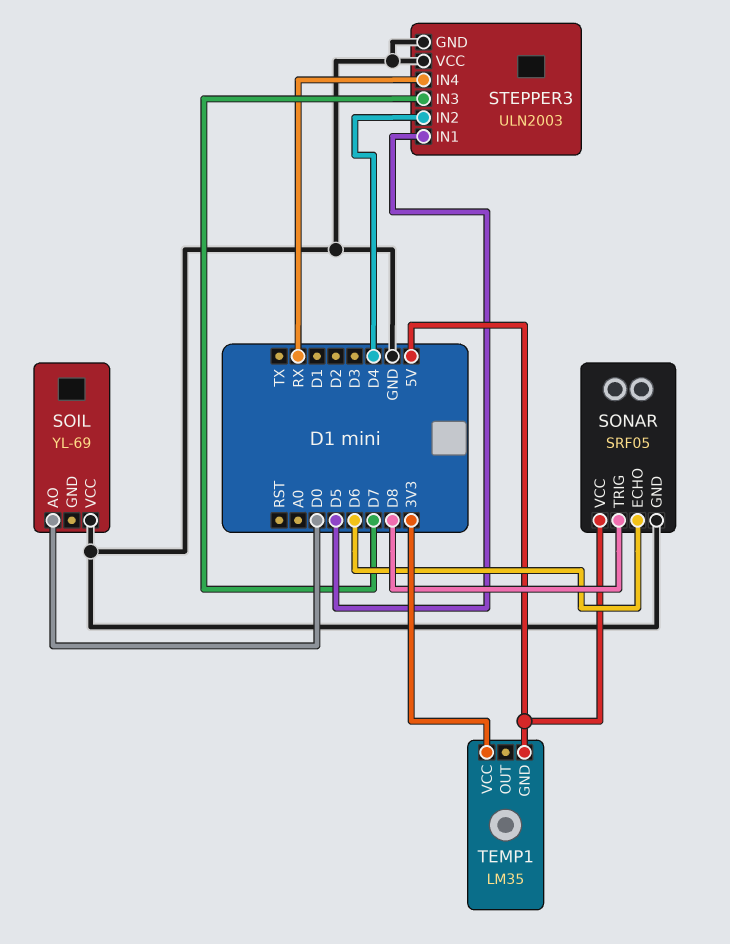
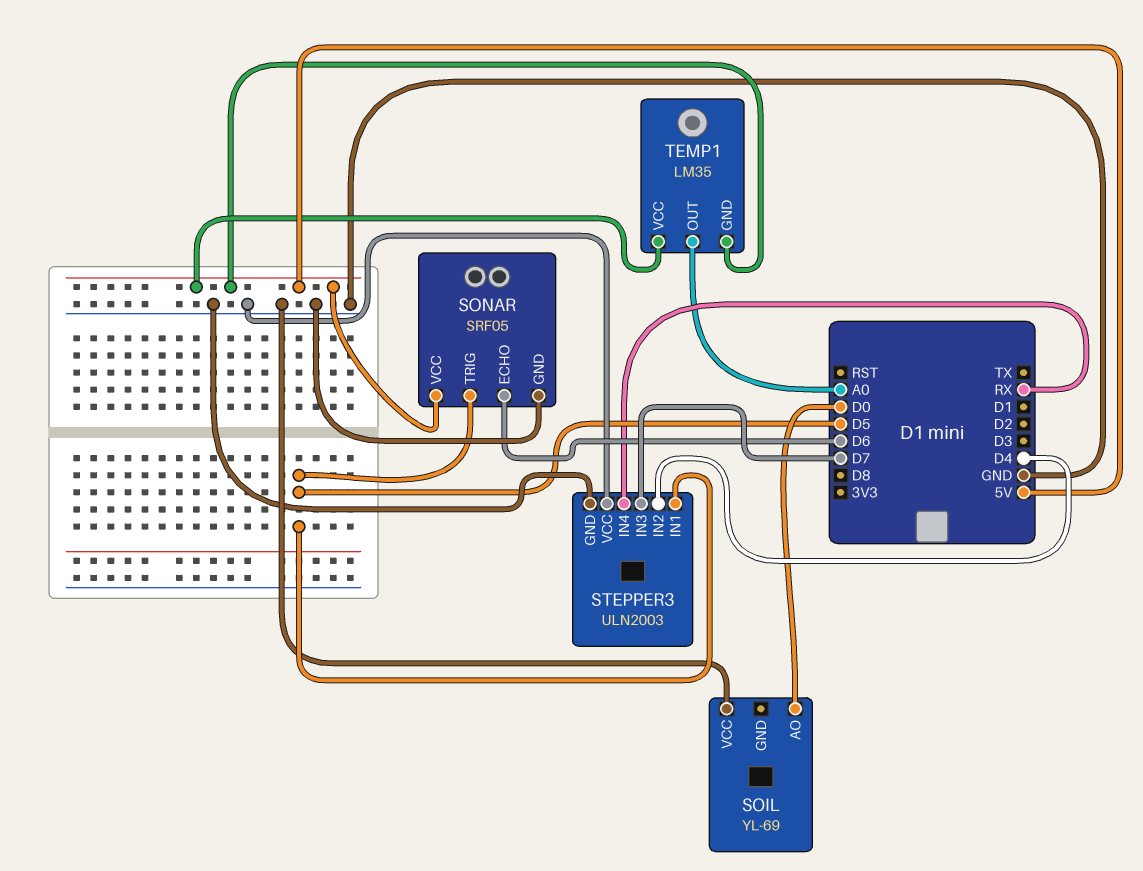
SONAR pin TRIG: D8 -> D5
TEMP1 pin OUT: none -> A0
TEMP1 pin VCC: 3V3 -> 5V

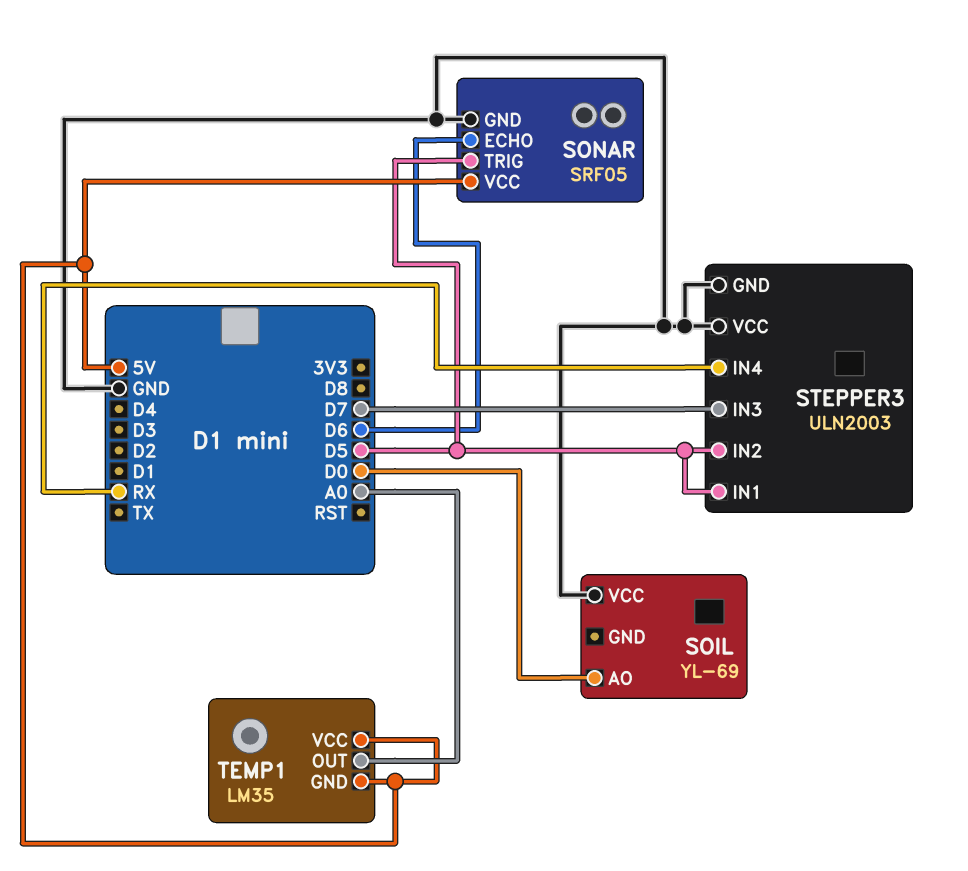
STEPPER3 pin IN2: D4 -> D5

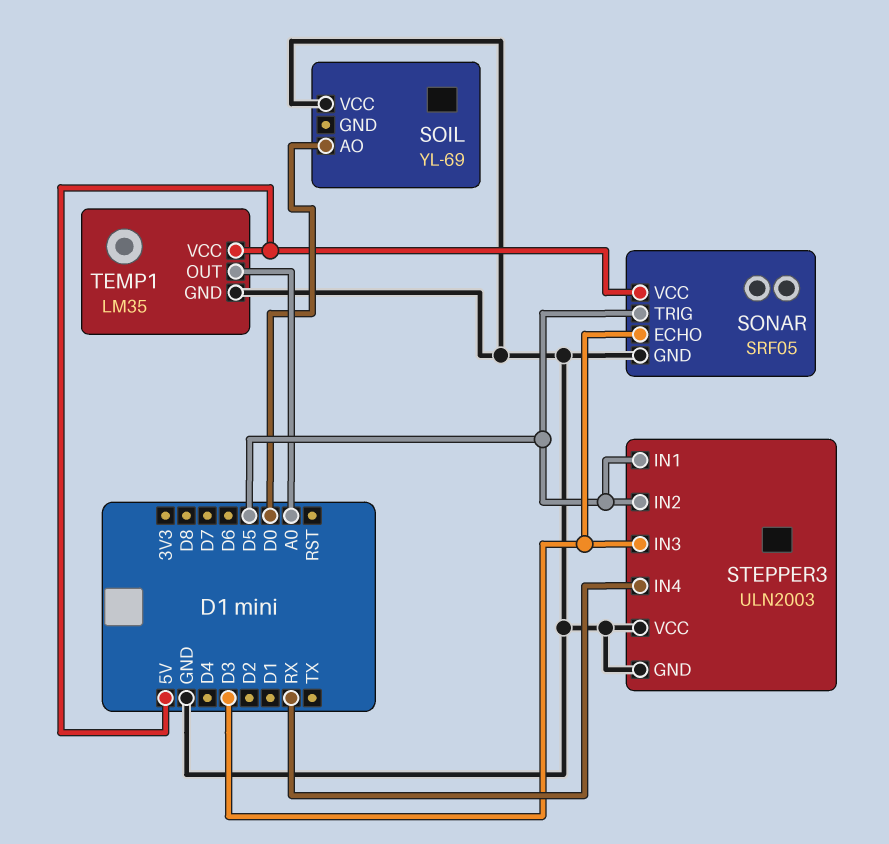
SONAR pin ECHO: D6 -> D3
STEPPER3 pin IN3: D7 -> D3
TEMP1 pin GND: 5V -> GND

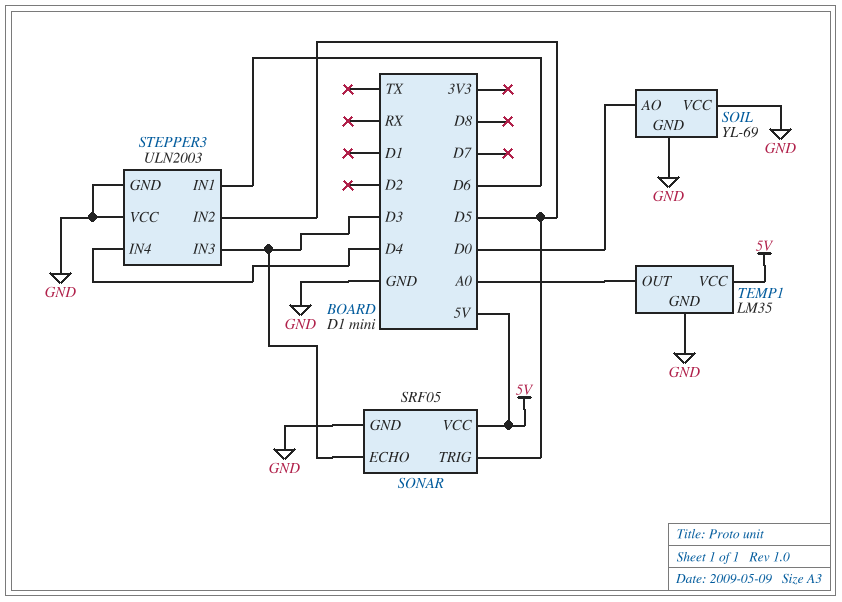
SOIL pin GND: none -> GND
STEPPER3 pin IN1: D5 -> D6
STEPPER3 pin IN4: RX -> D4

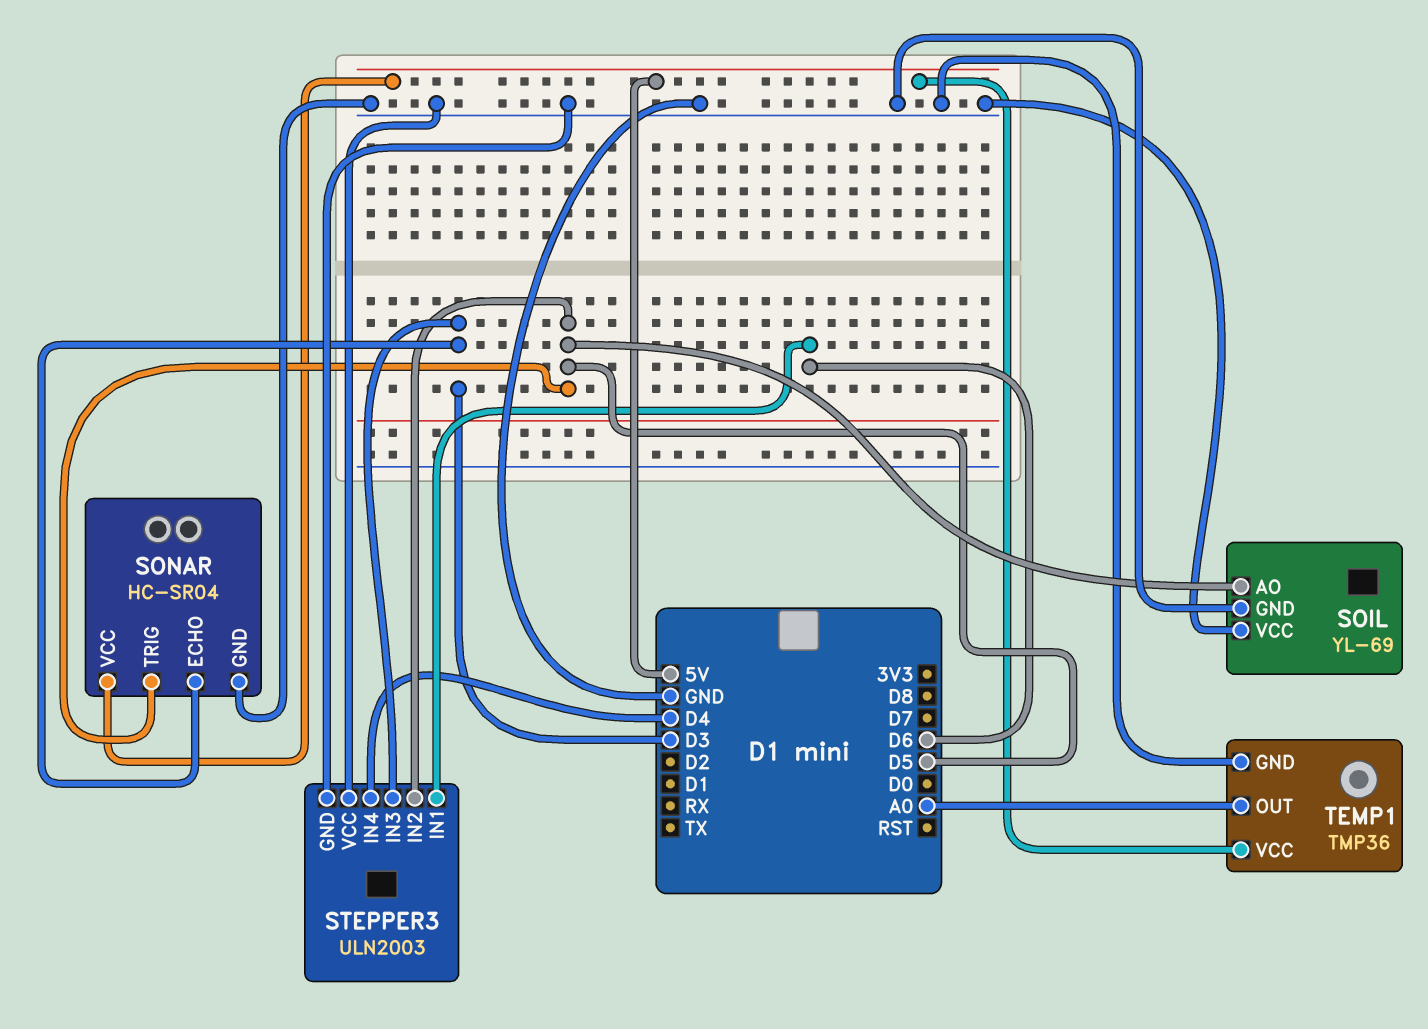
SOIL pin AO: D0 -> D5
SONAR: SRF05 -> HC-SR04
TEMP1: LM35 -> TMP36

